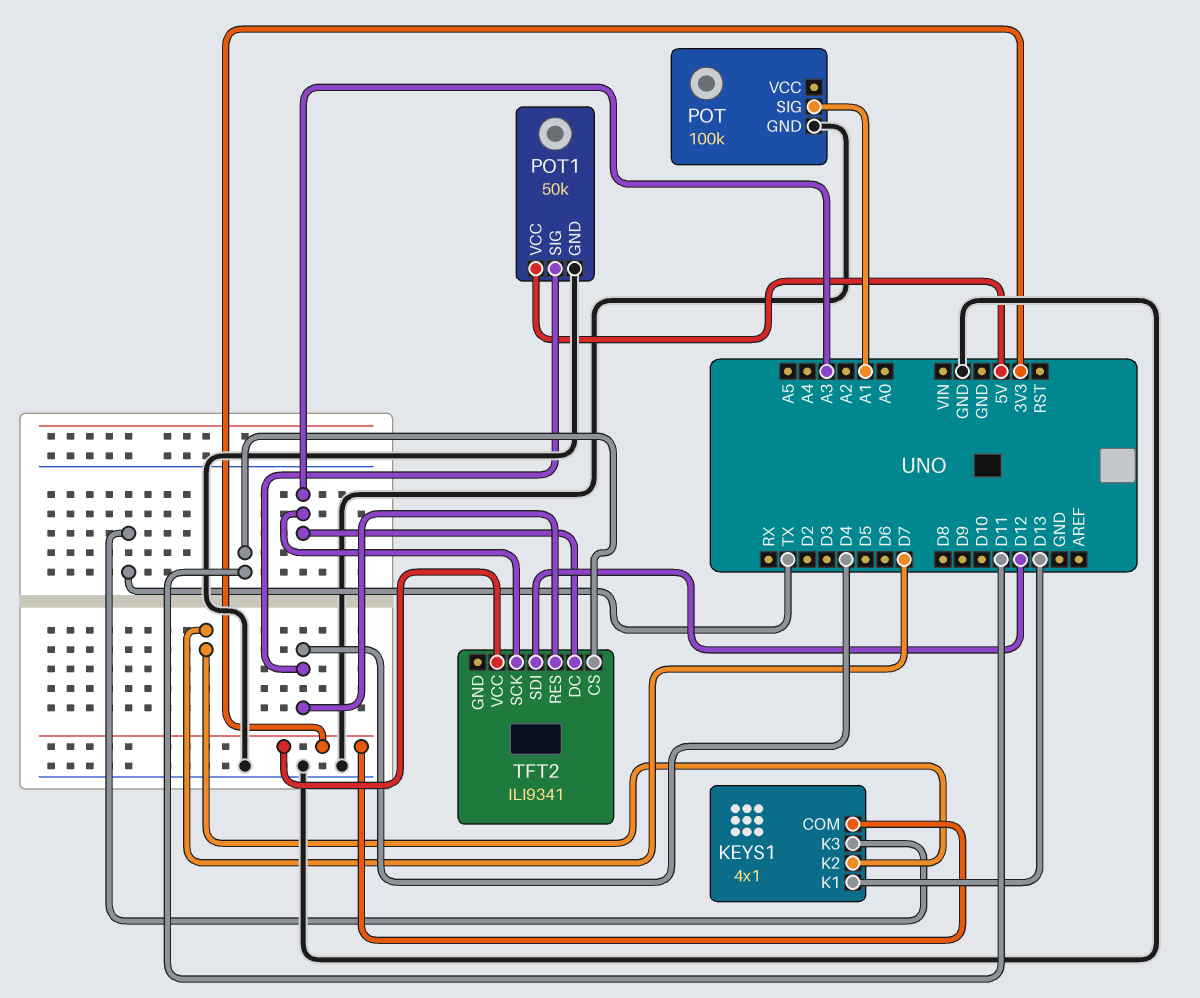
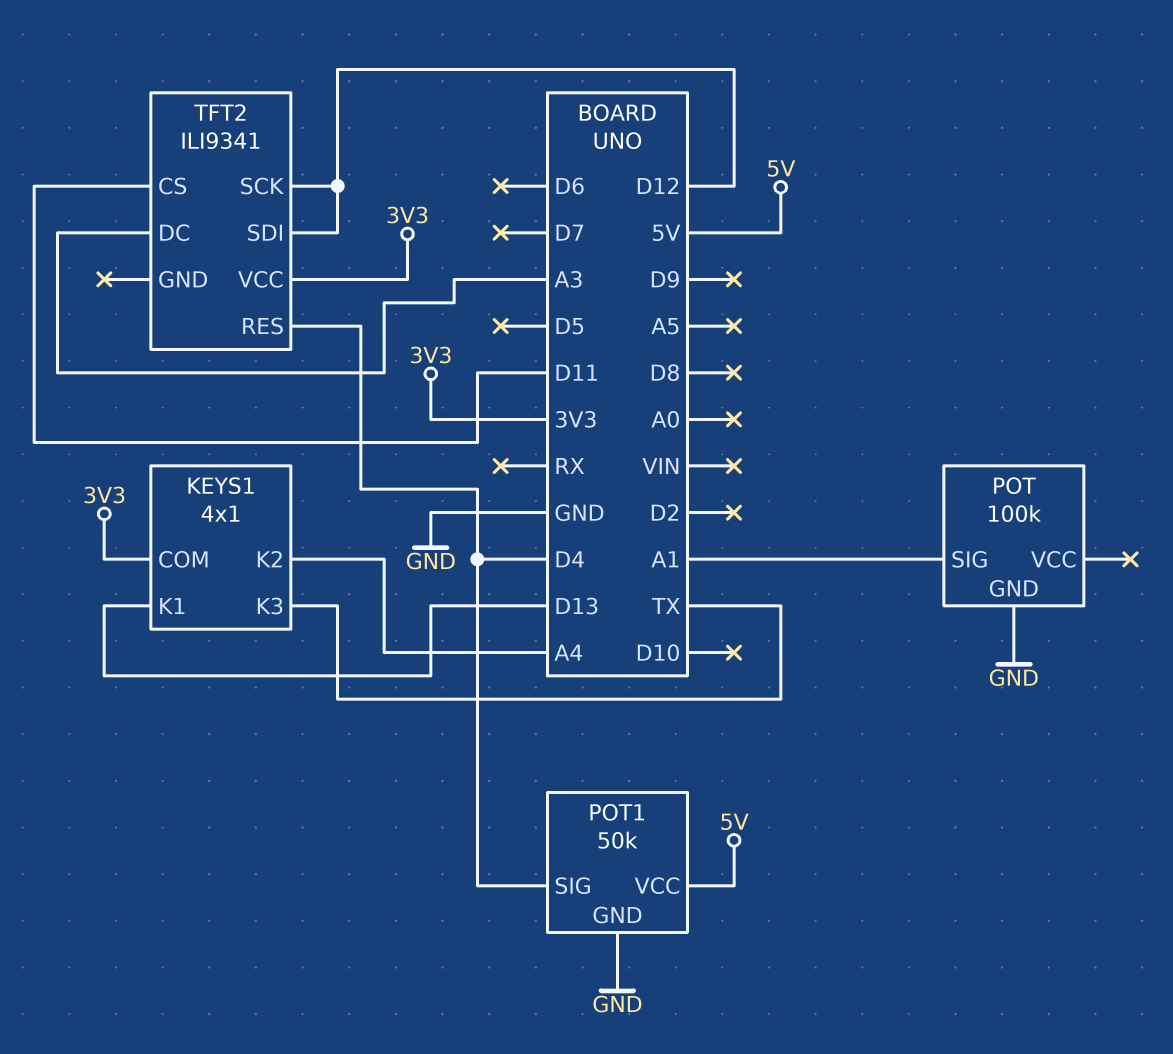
KEYS1 pin K2: D7 -> A4
TFT2 pin SCK: A3 -> D12

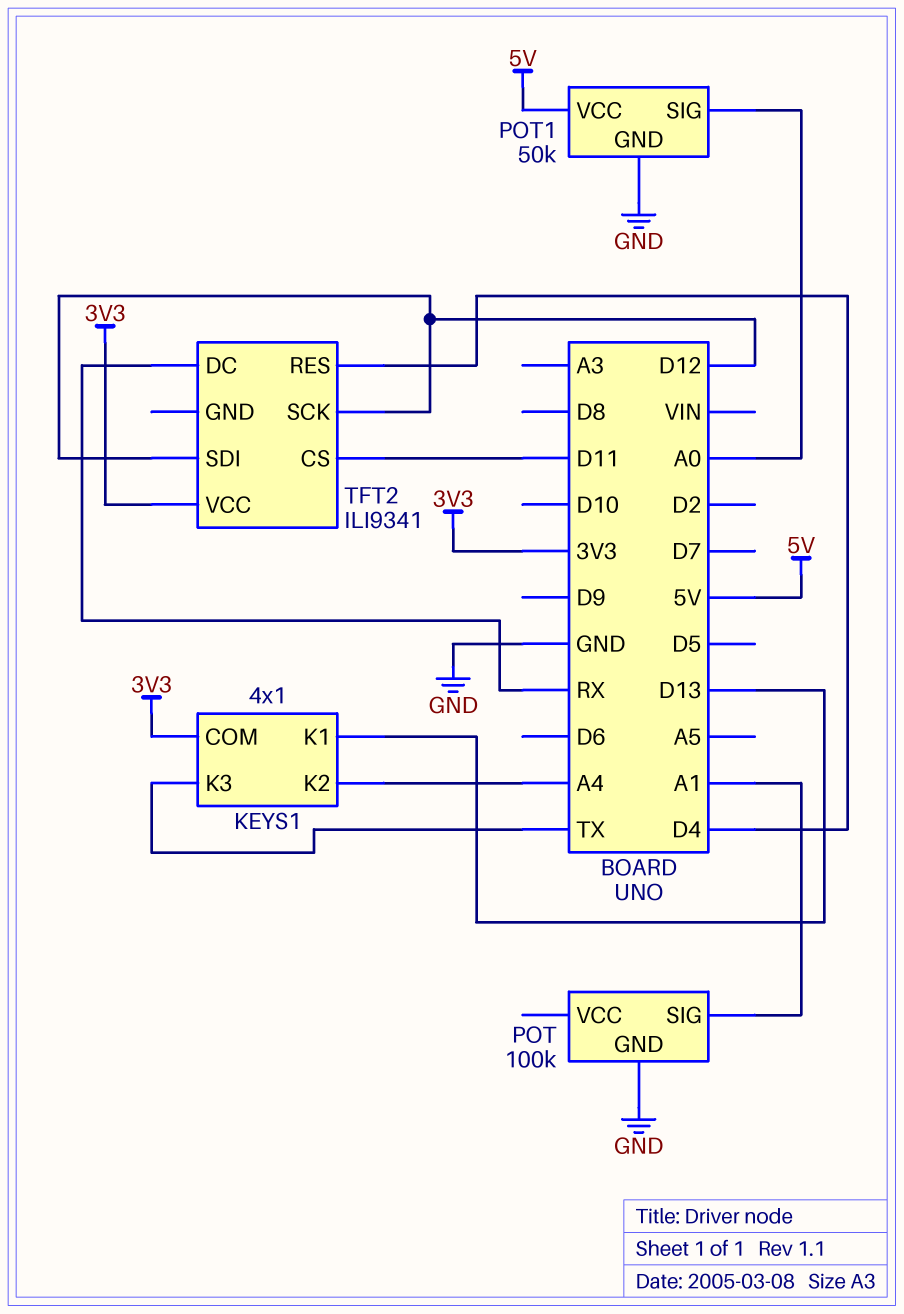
POT1 pin SIG: D4 -> A0
TFT2 pin DC: A3 -> RX

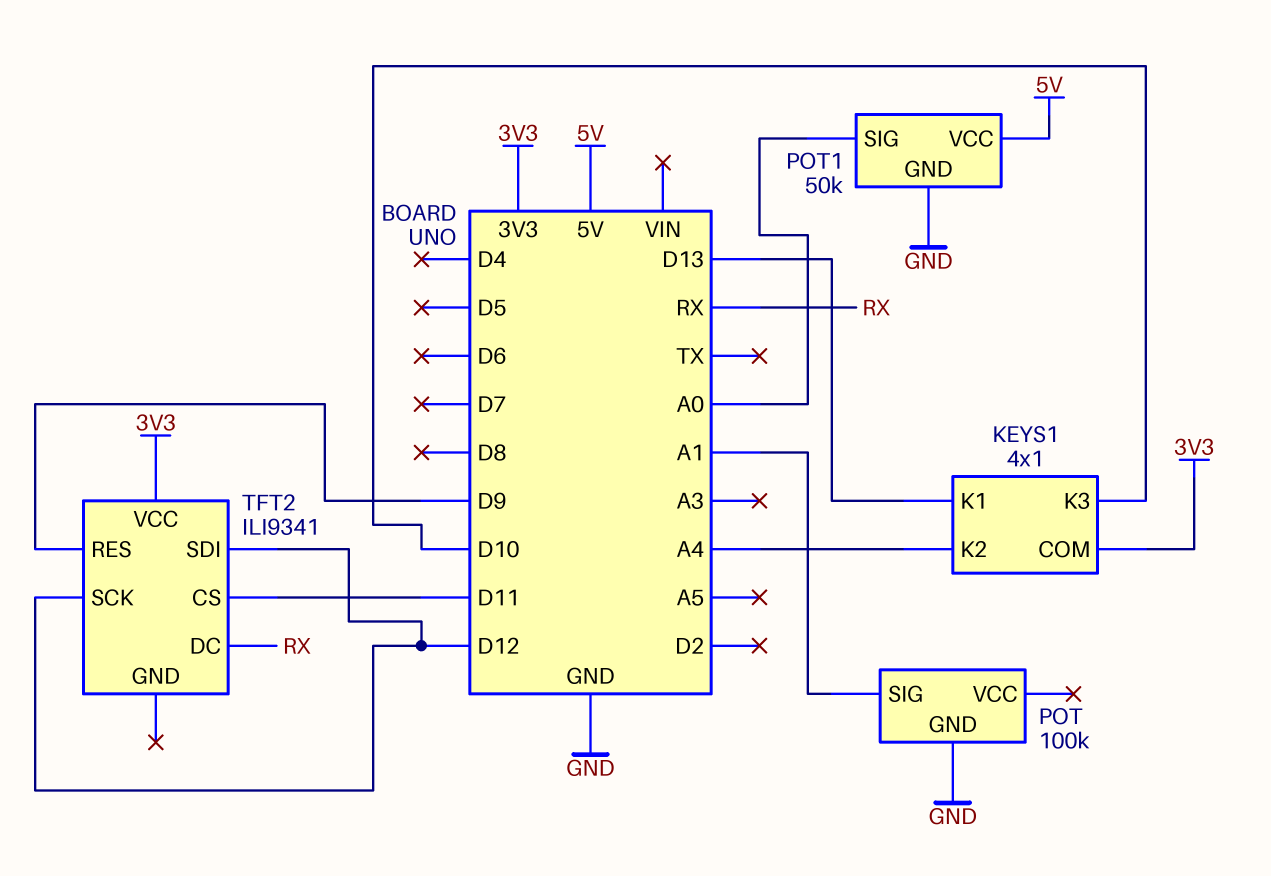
KEYS1 pin K3: TX -> D10
TFT2 pin RES: D4 -> D9

